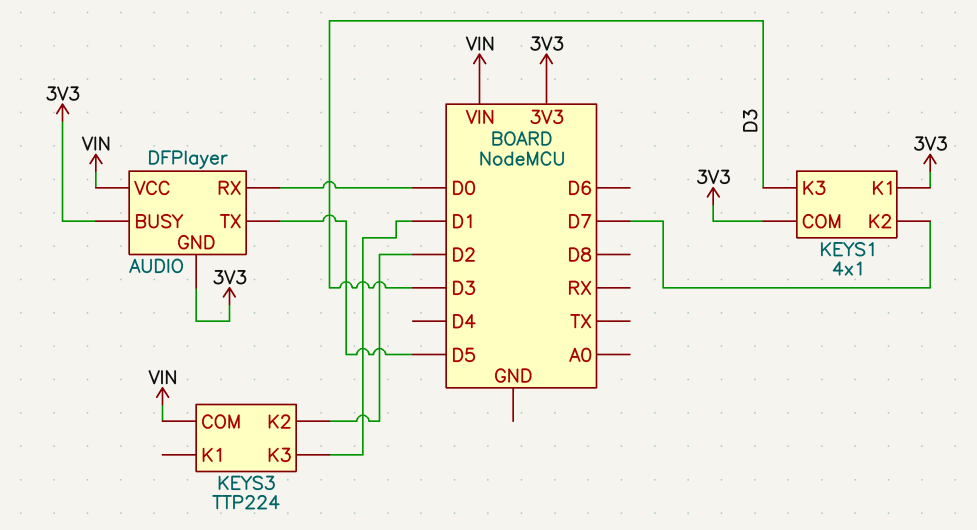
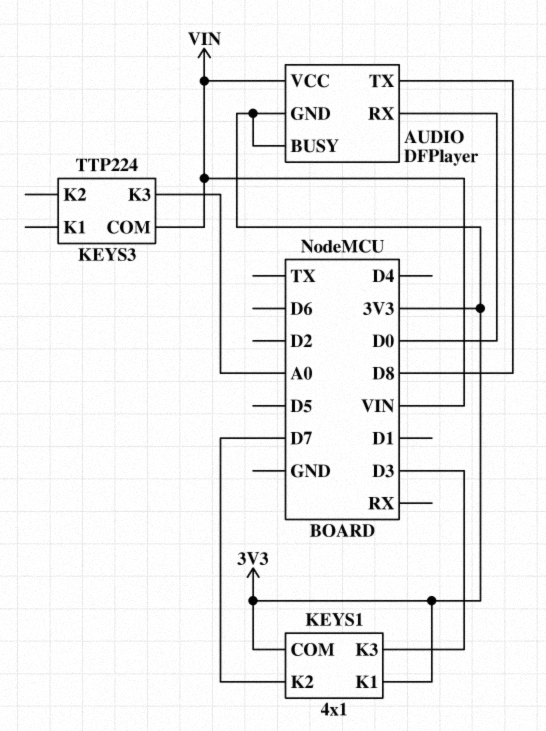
AUDIO pin TX: D5 -> D8
KEYS3 pin K2: D2 -> none
KEYS3 pin K3: D1 -> A0

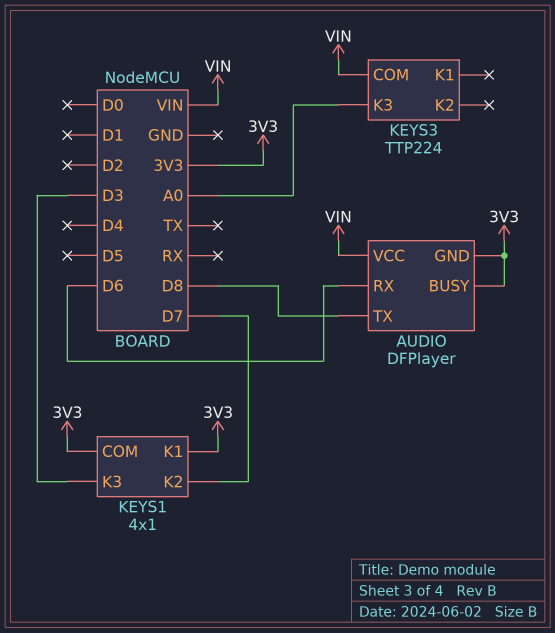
AUDIO pin RX: D0 -> D6

